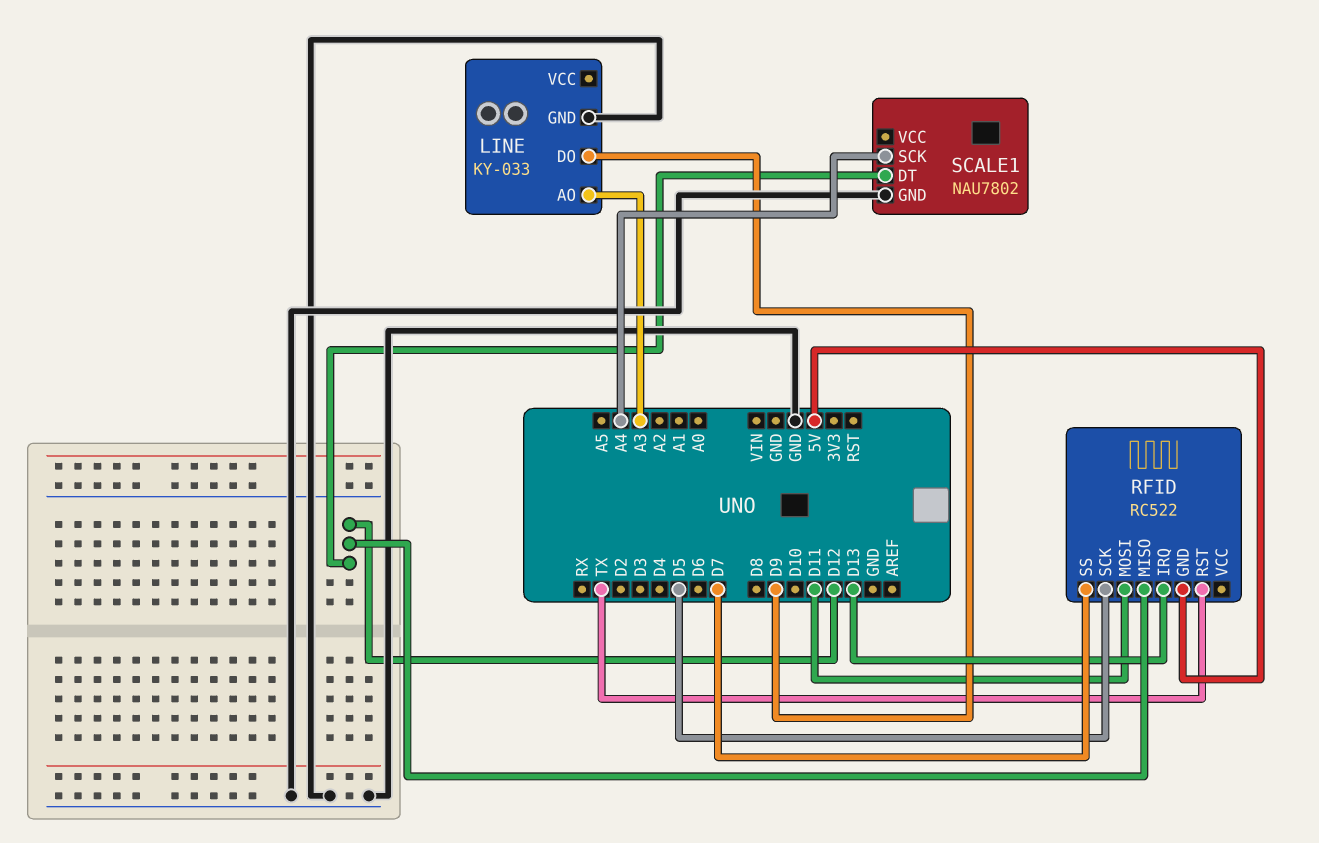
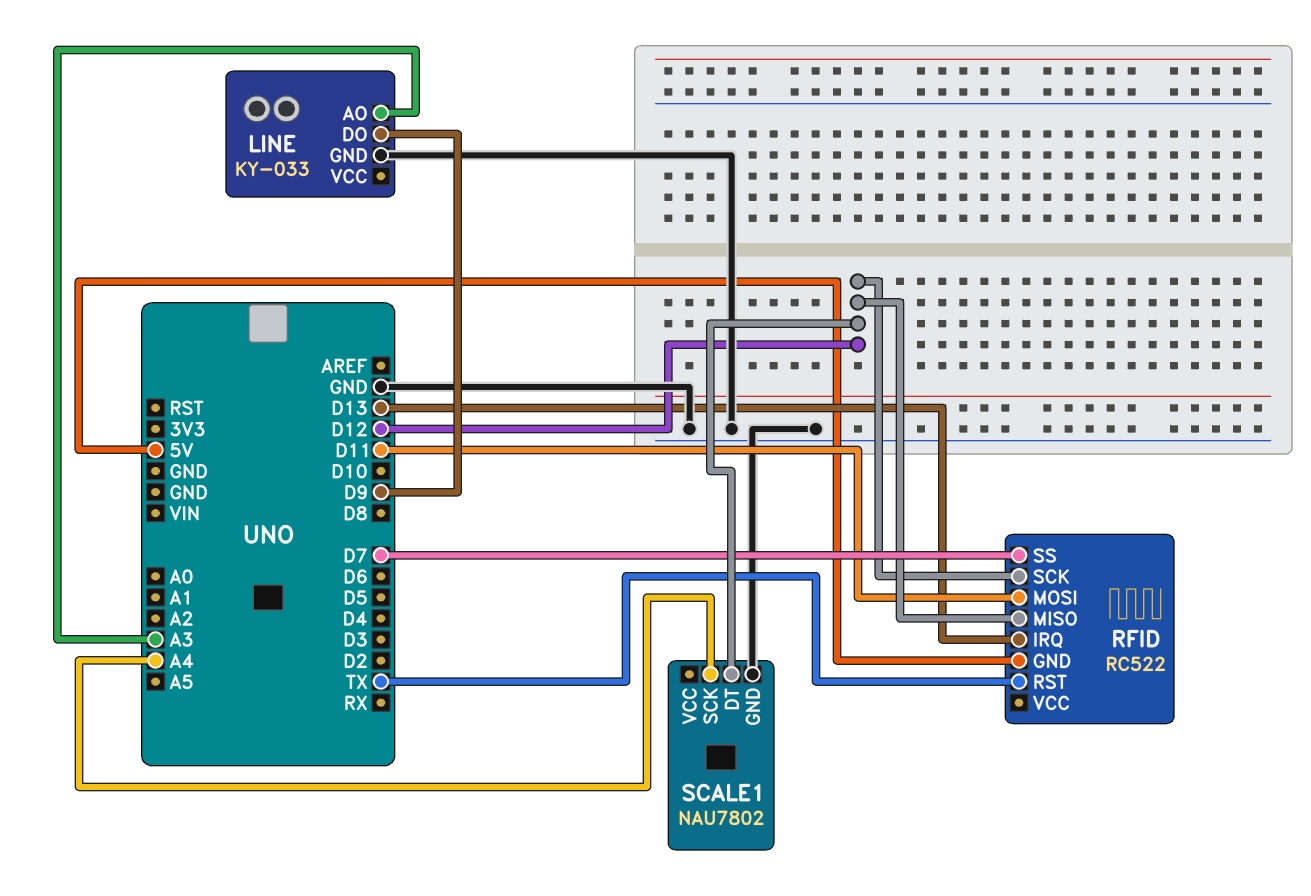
RFID pin SCK: D5 -> D12

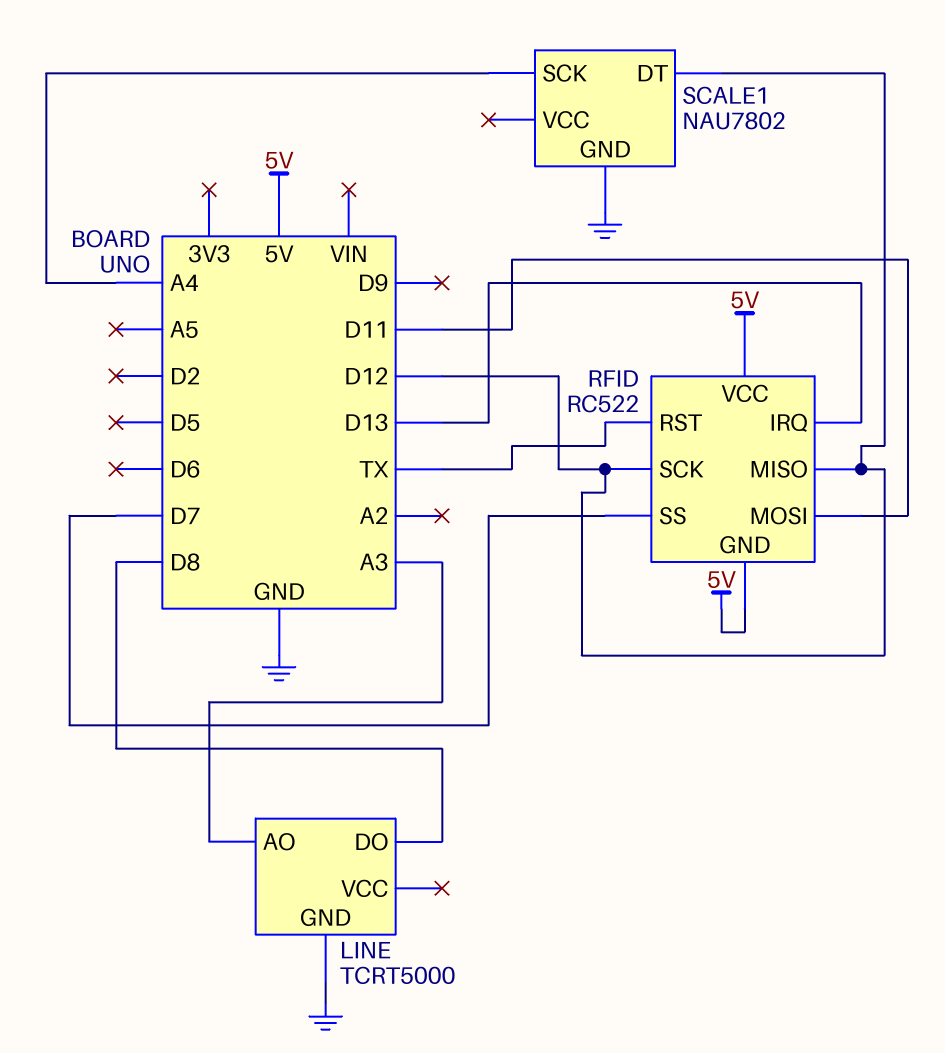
LINE: KY-033 -> TCRT5000
LINE pin DO: D9 -> D8
RFID pin VCC: none -> 5V

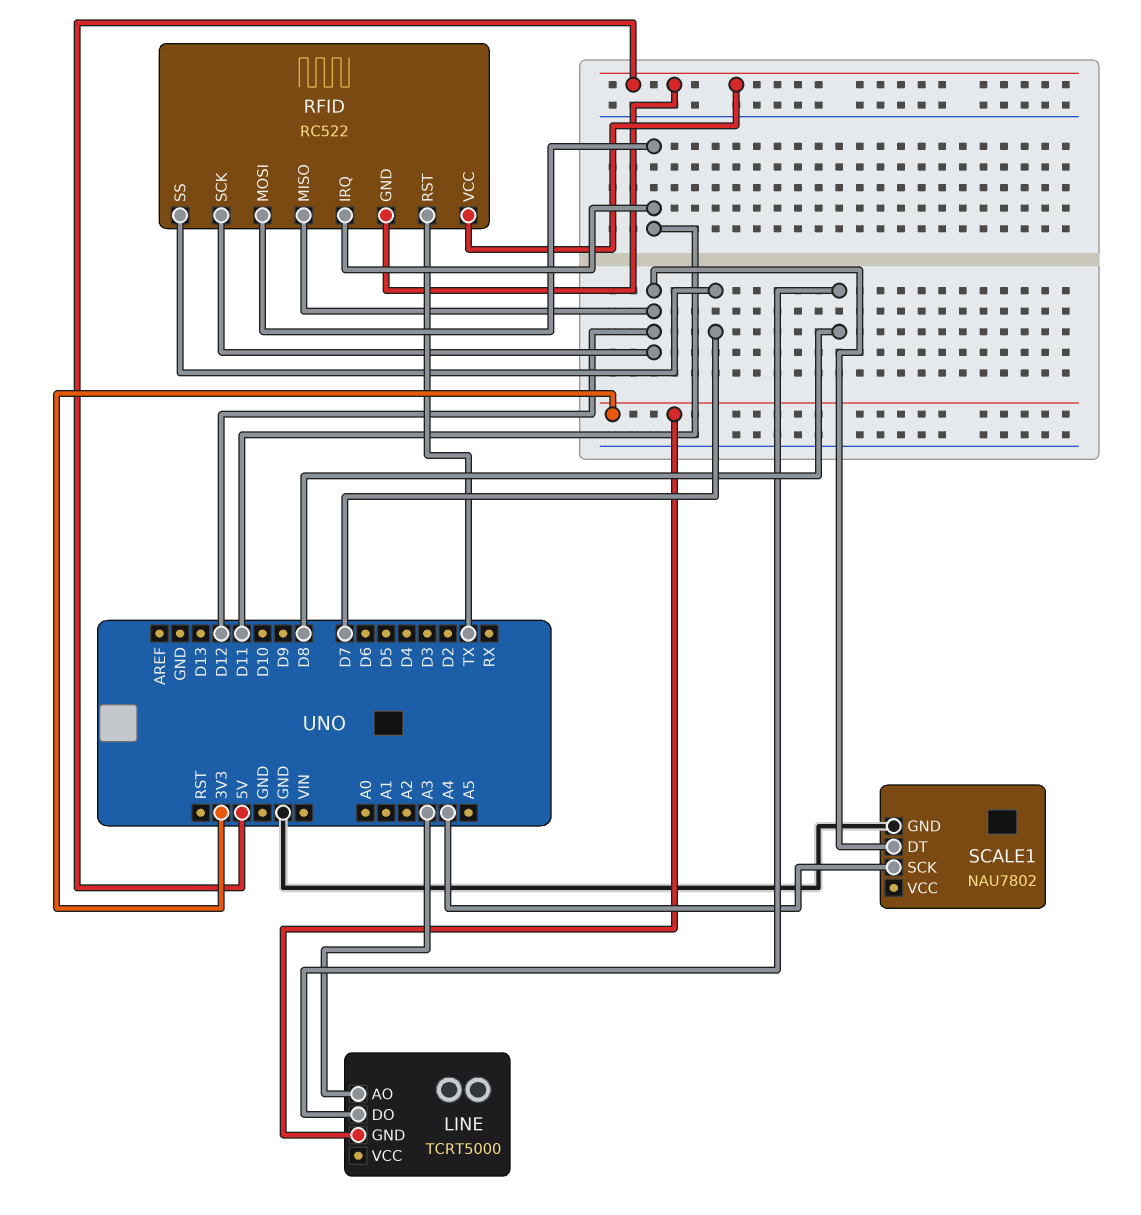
LINE pin GND: GND -> 3V3
RFID pin IRQ: D13 -> D11

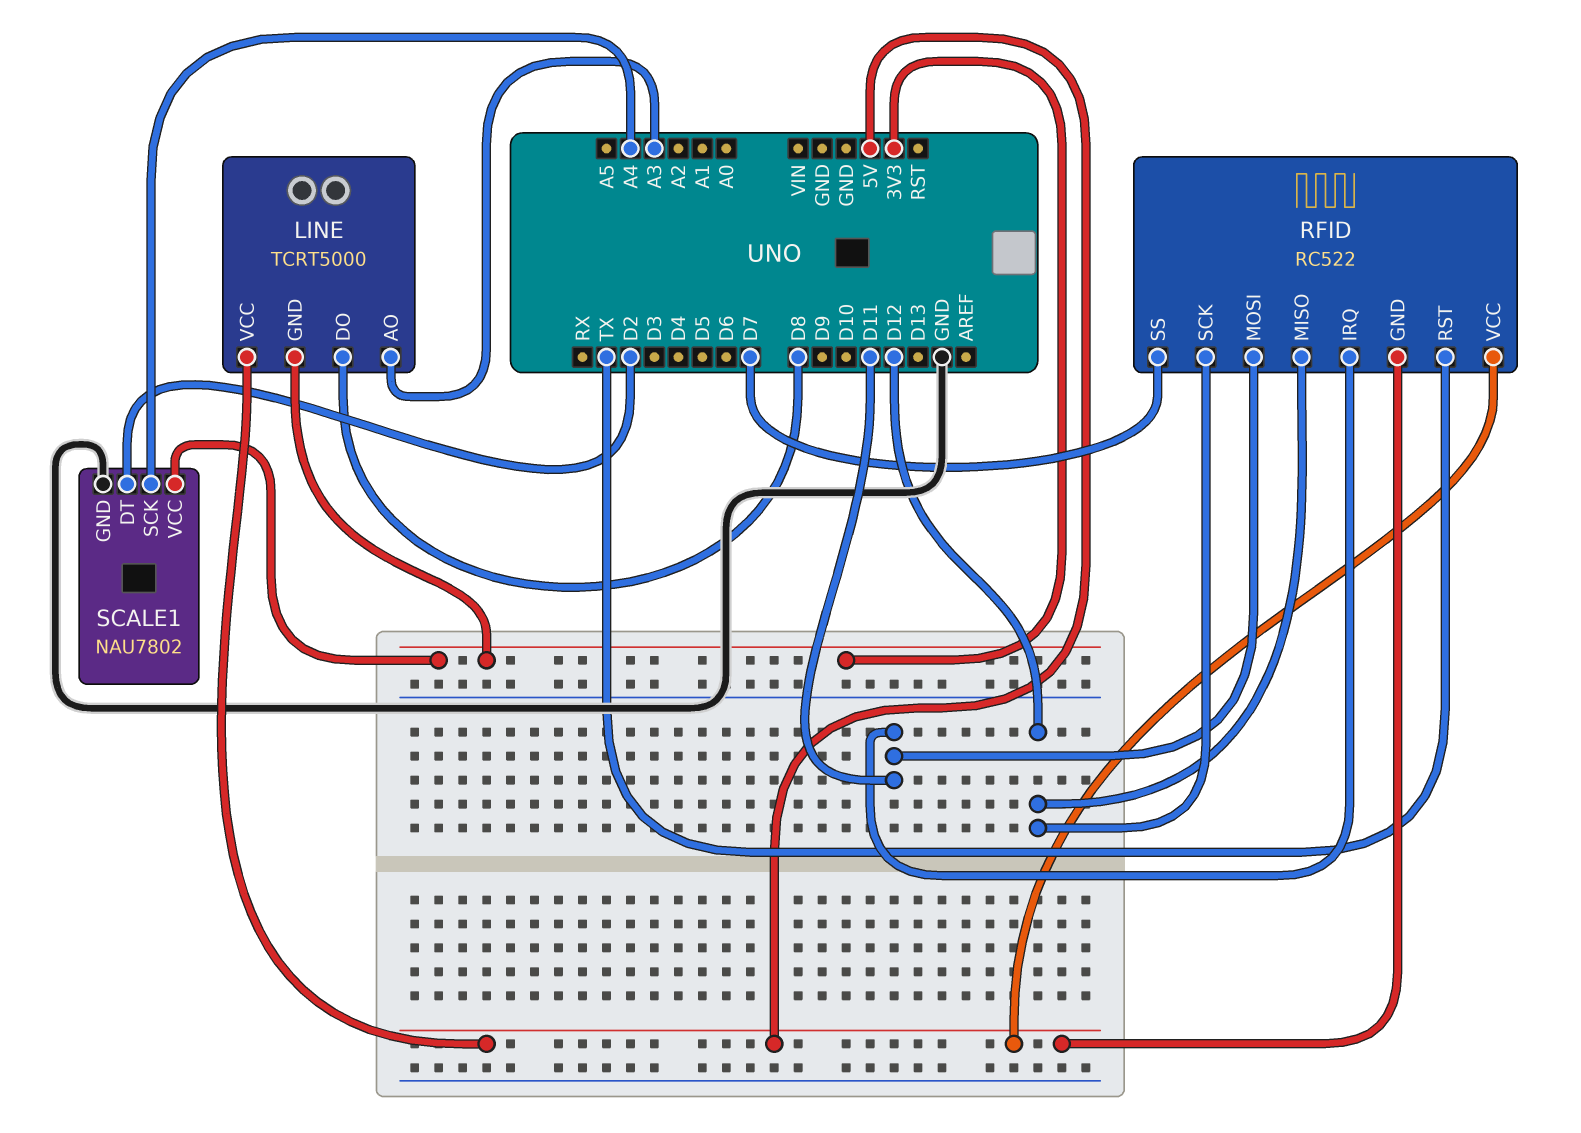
LINE pin VCC: none -> 5V
SCALE1 pin DT: D12 -> D2
SCALE1 pin VCC: none -> 3V3

